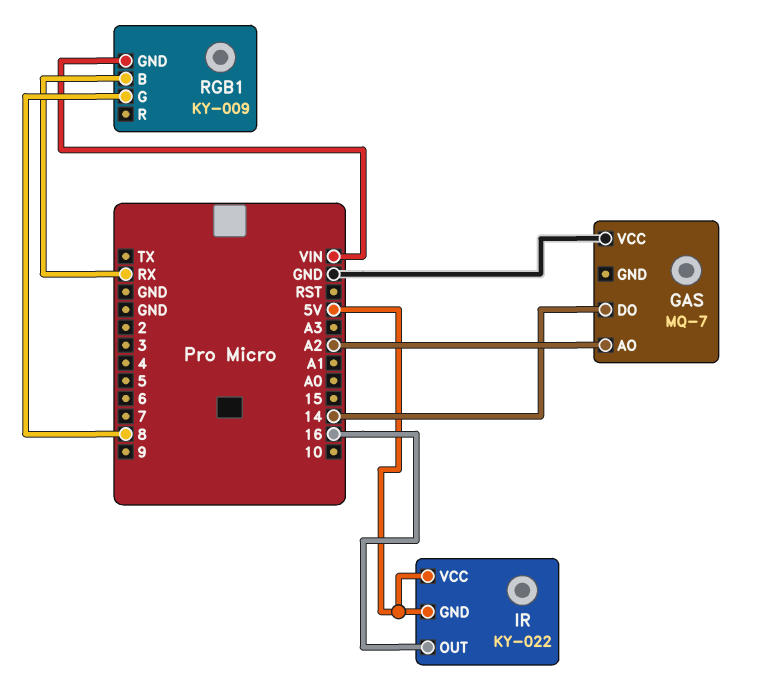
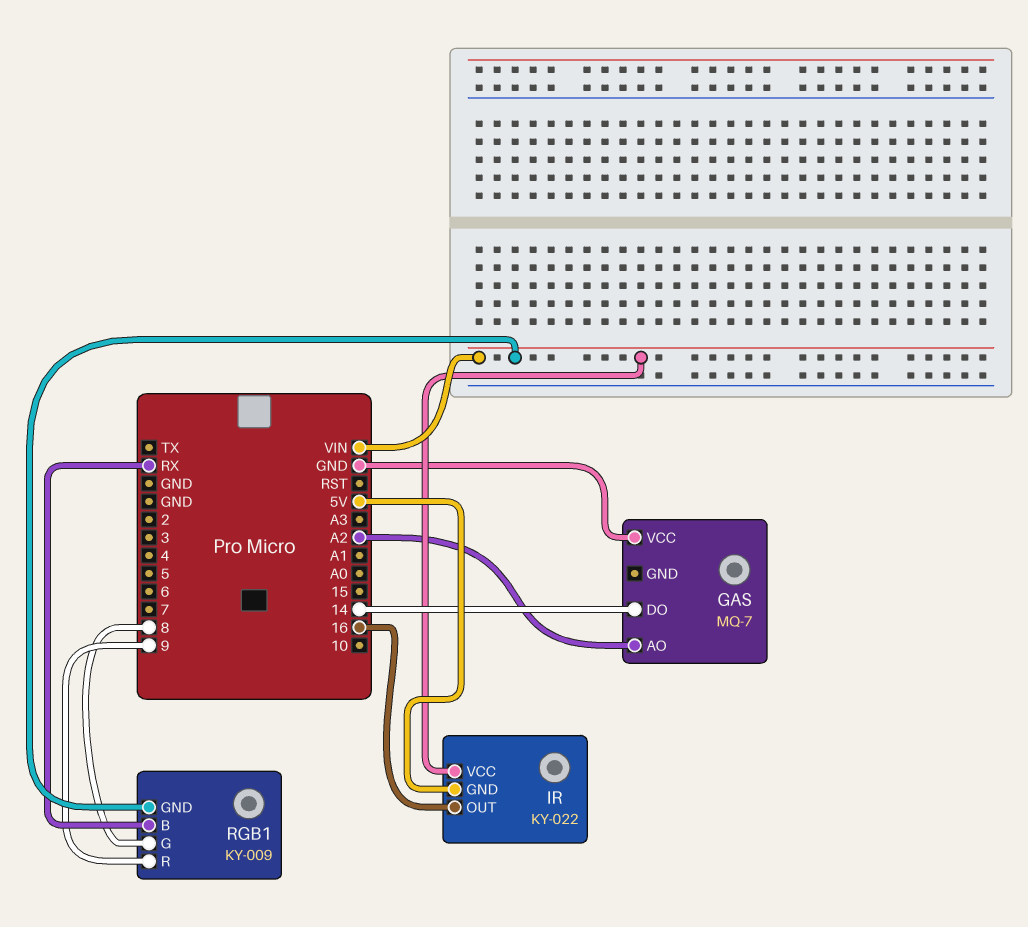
IR pin VCC: 5V -> VIN
RGB1 pin R: none -> 9

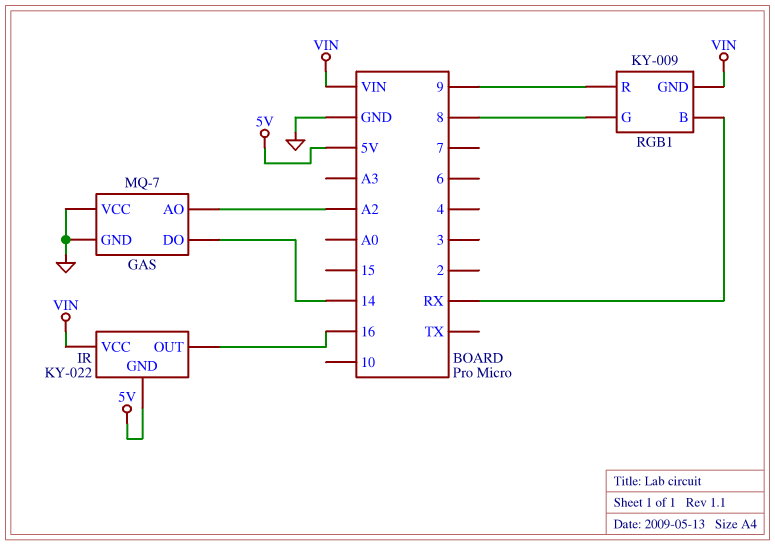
GAS pin GND: none -> GND

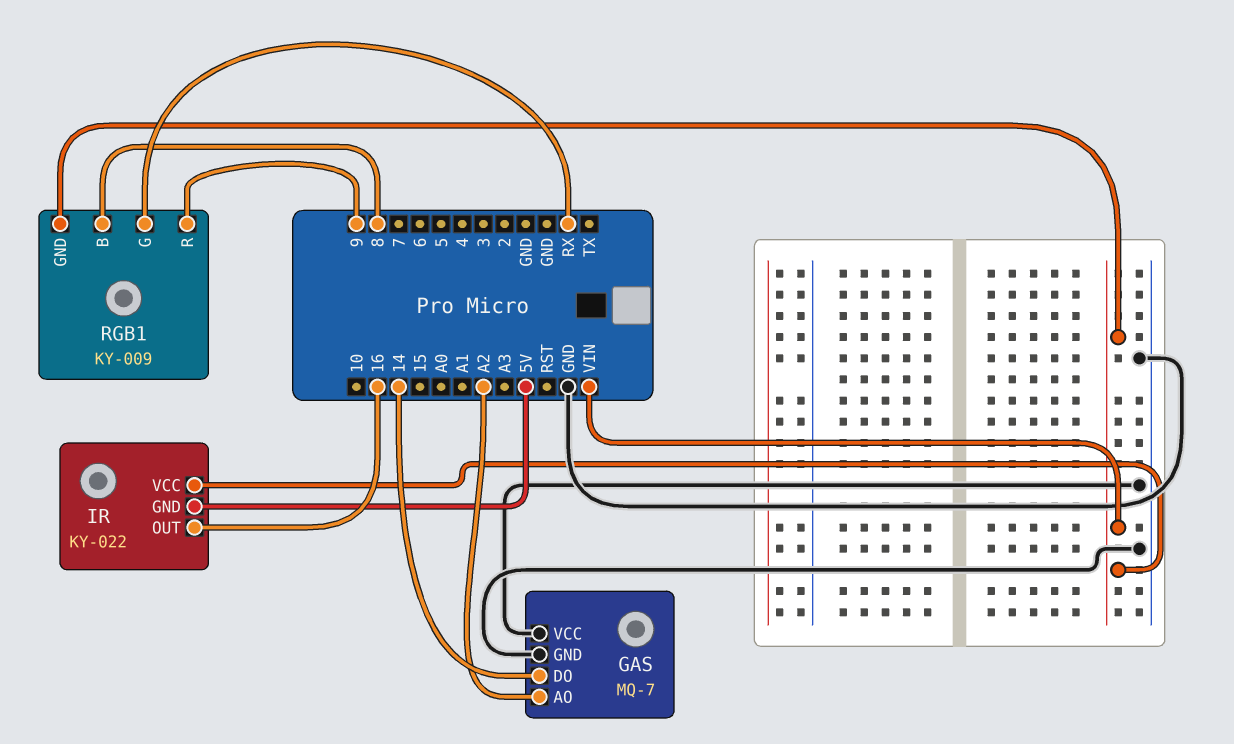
RGB1 pin B: RX -> 8
RGB1 pin G: 8 -> RX

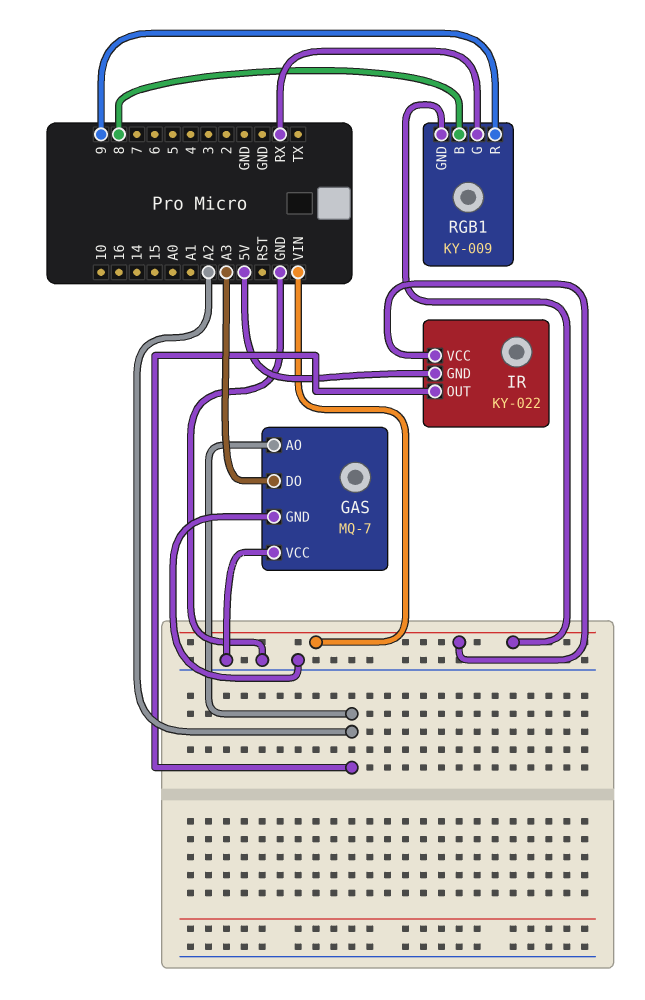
GAS pin DO: 14 -> A3
IR pin OUT: 16 -> A2

